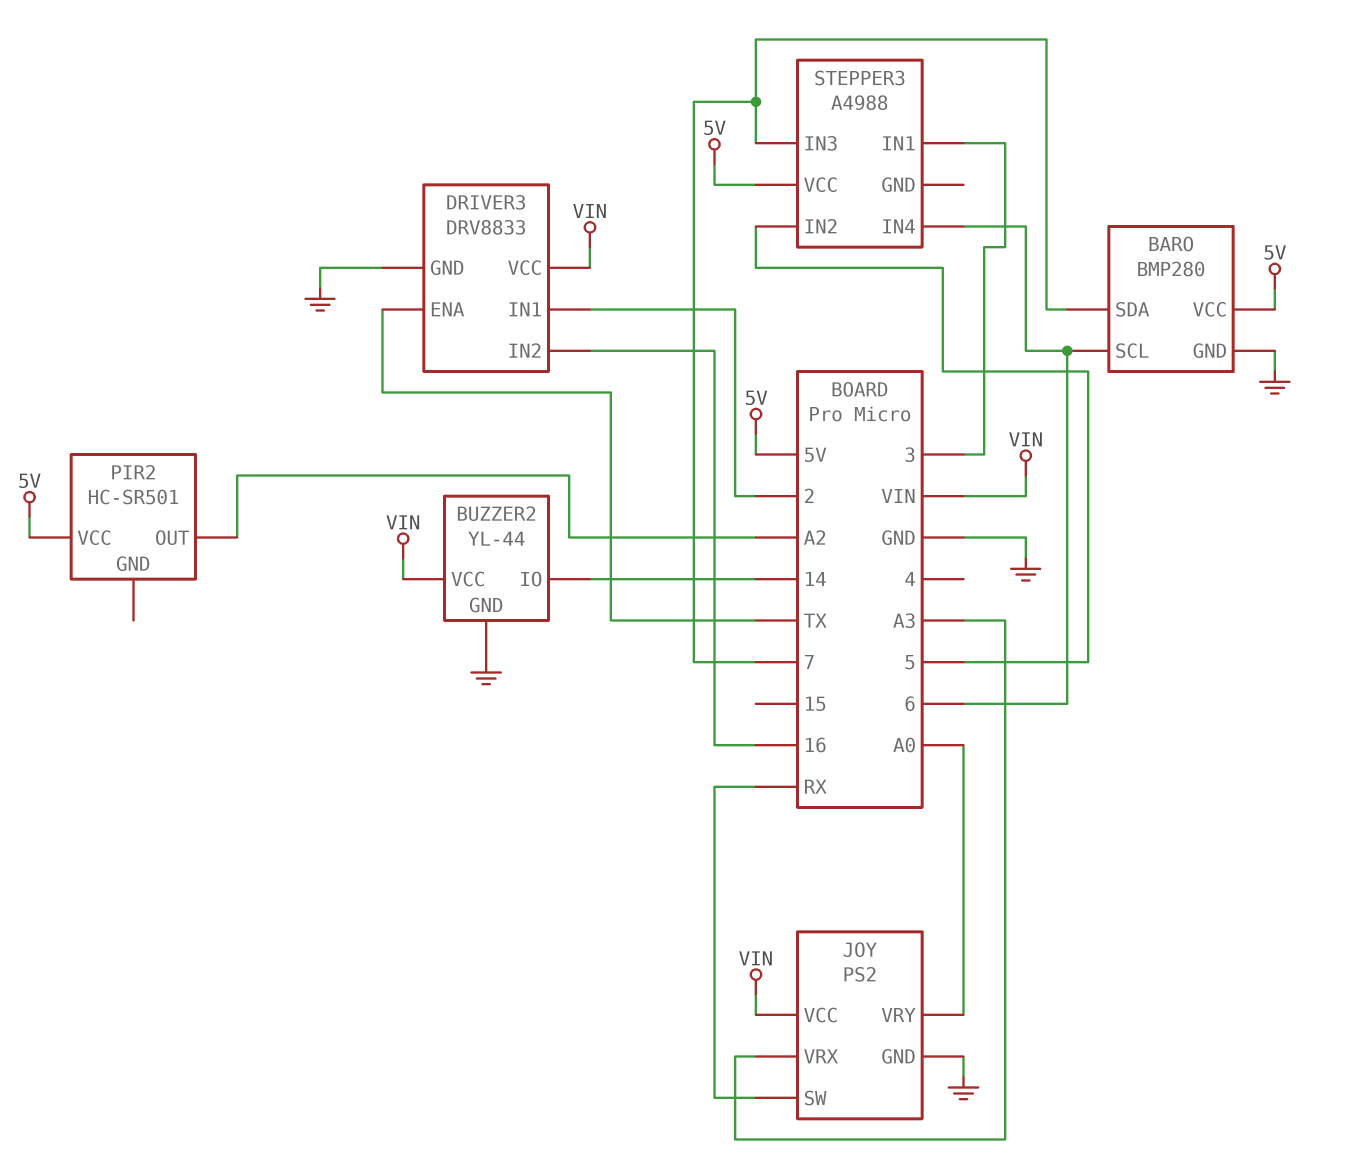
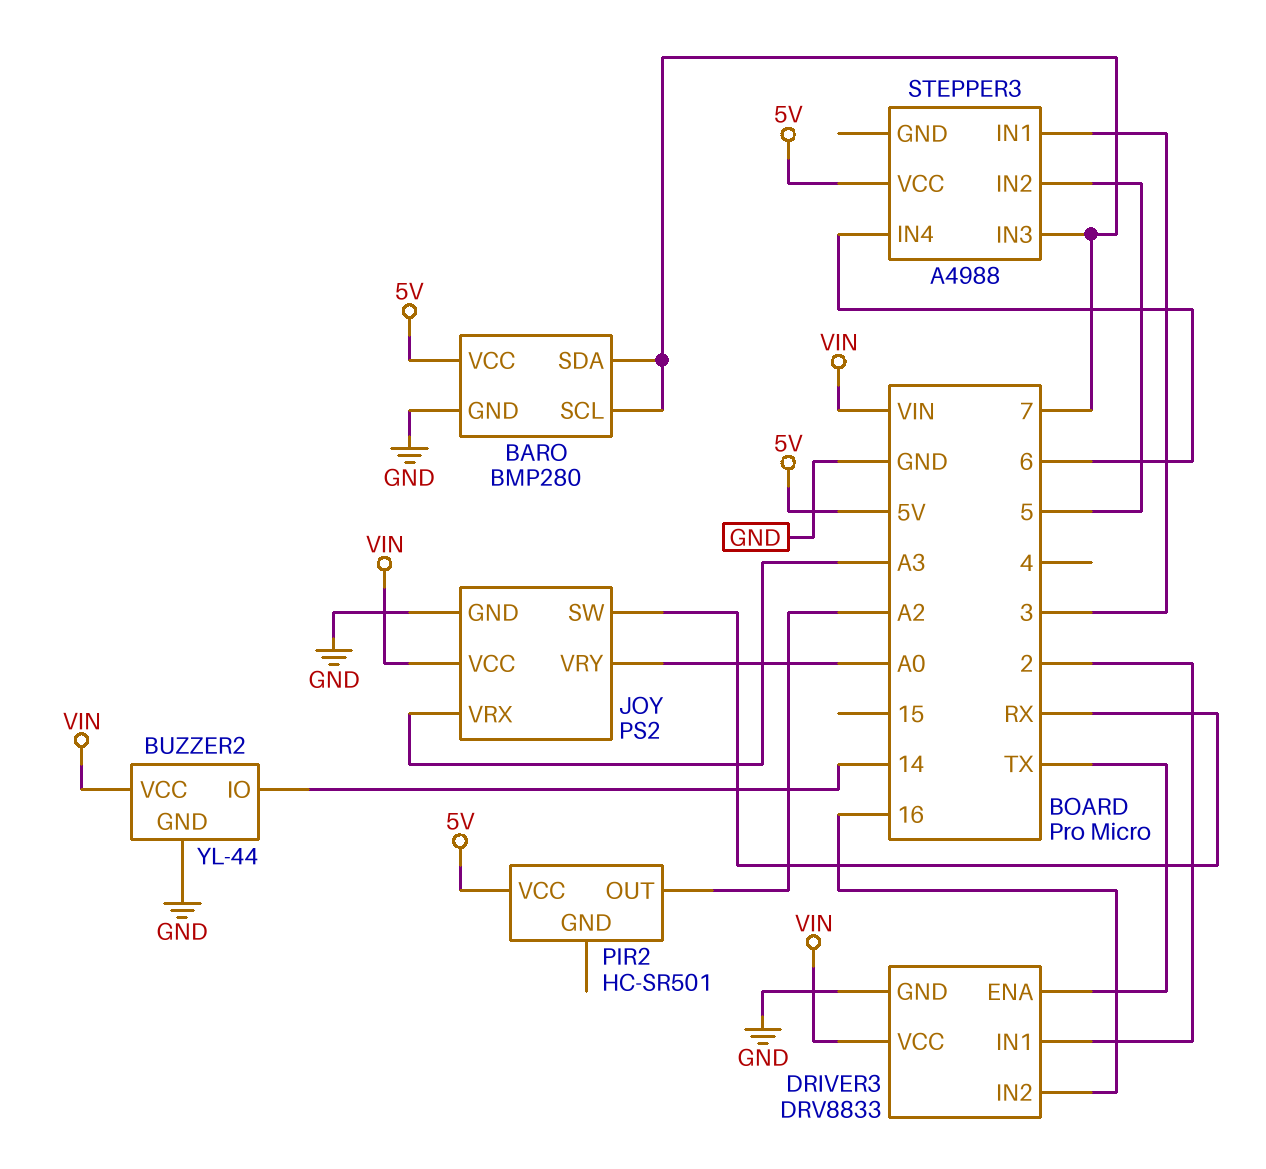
BARO pin SCL: 6 -> 7

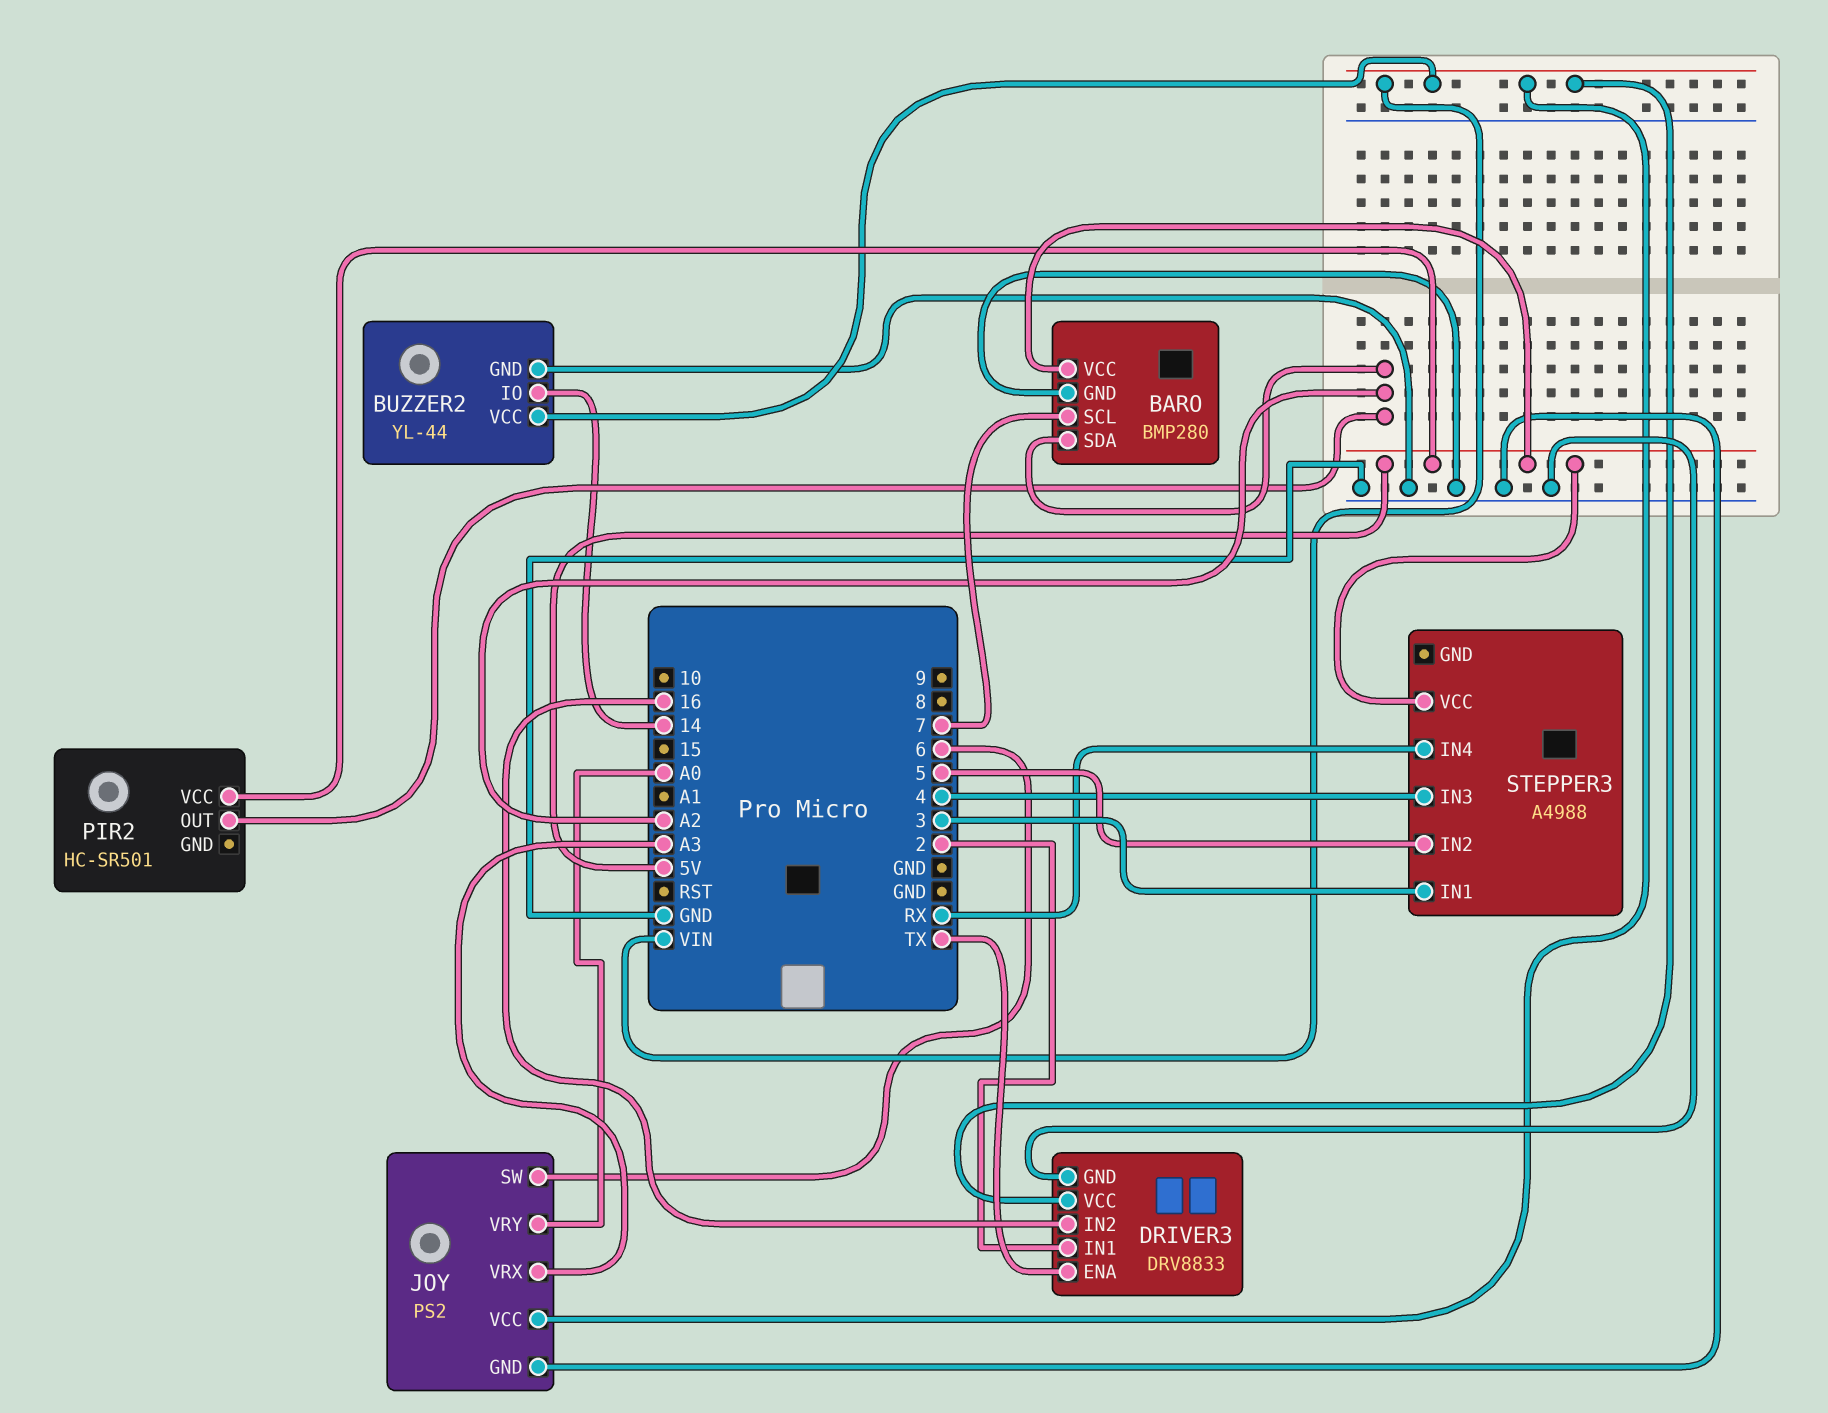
BARO pin SDA: 7 -> A2
JOY pin SW: RX -> 6
STEPPER3 pin IN3: 7 -> 4
STEPPER3 pin IN4: 6 -> RX

